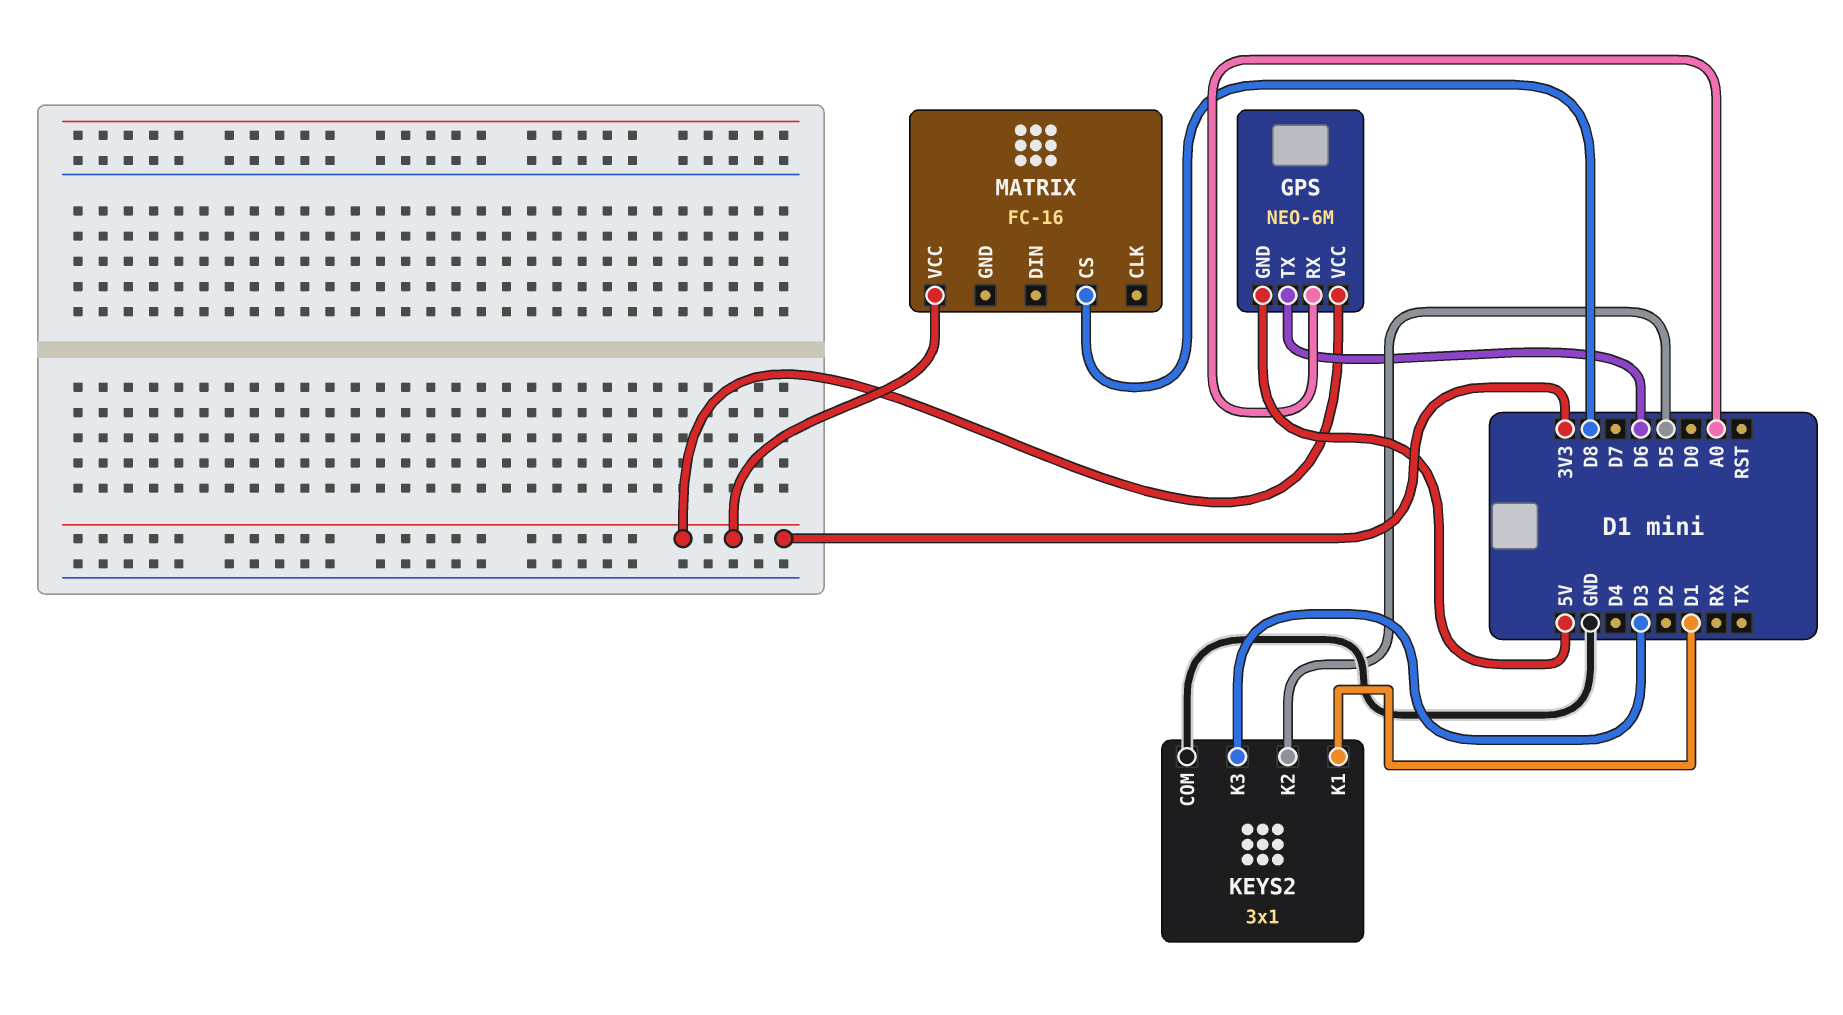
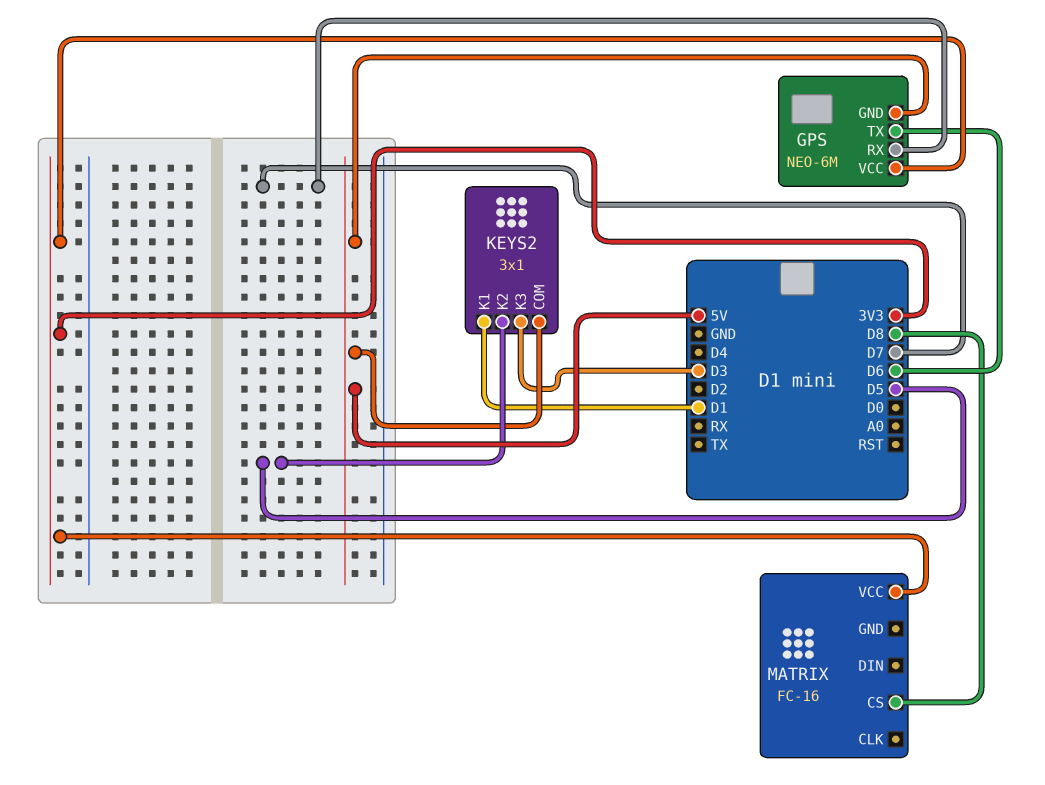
GPS pin RX: A0 -> D7
KEYS2 pin COM: GND -> 5V

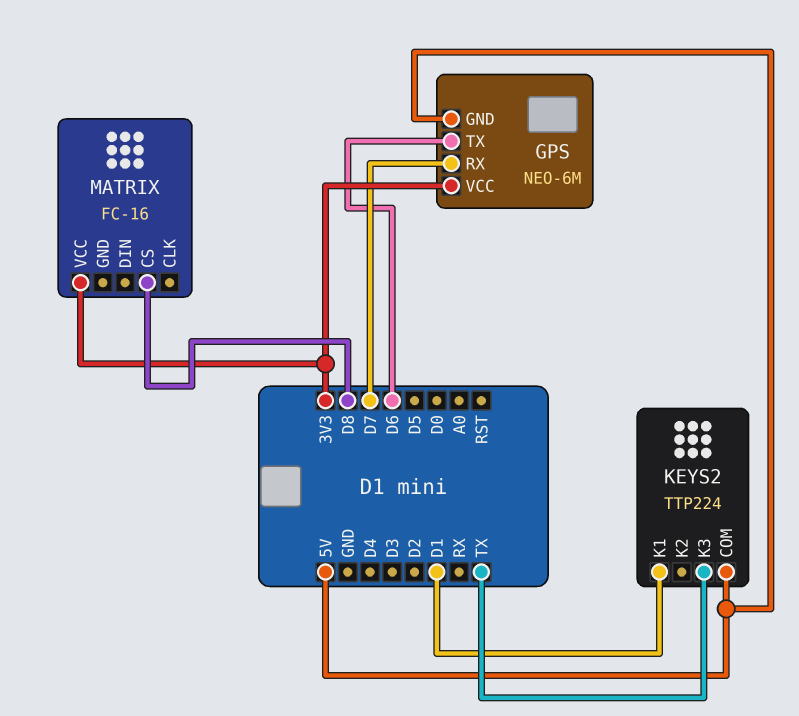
KEYS2: 3x1 -> TTP224
KEYS2 pin K2: D5 -> none
KEYS2 pin K3: D3 -> TX

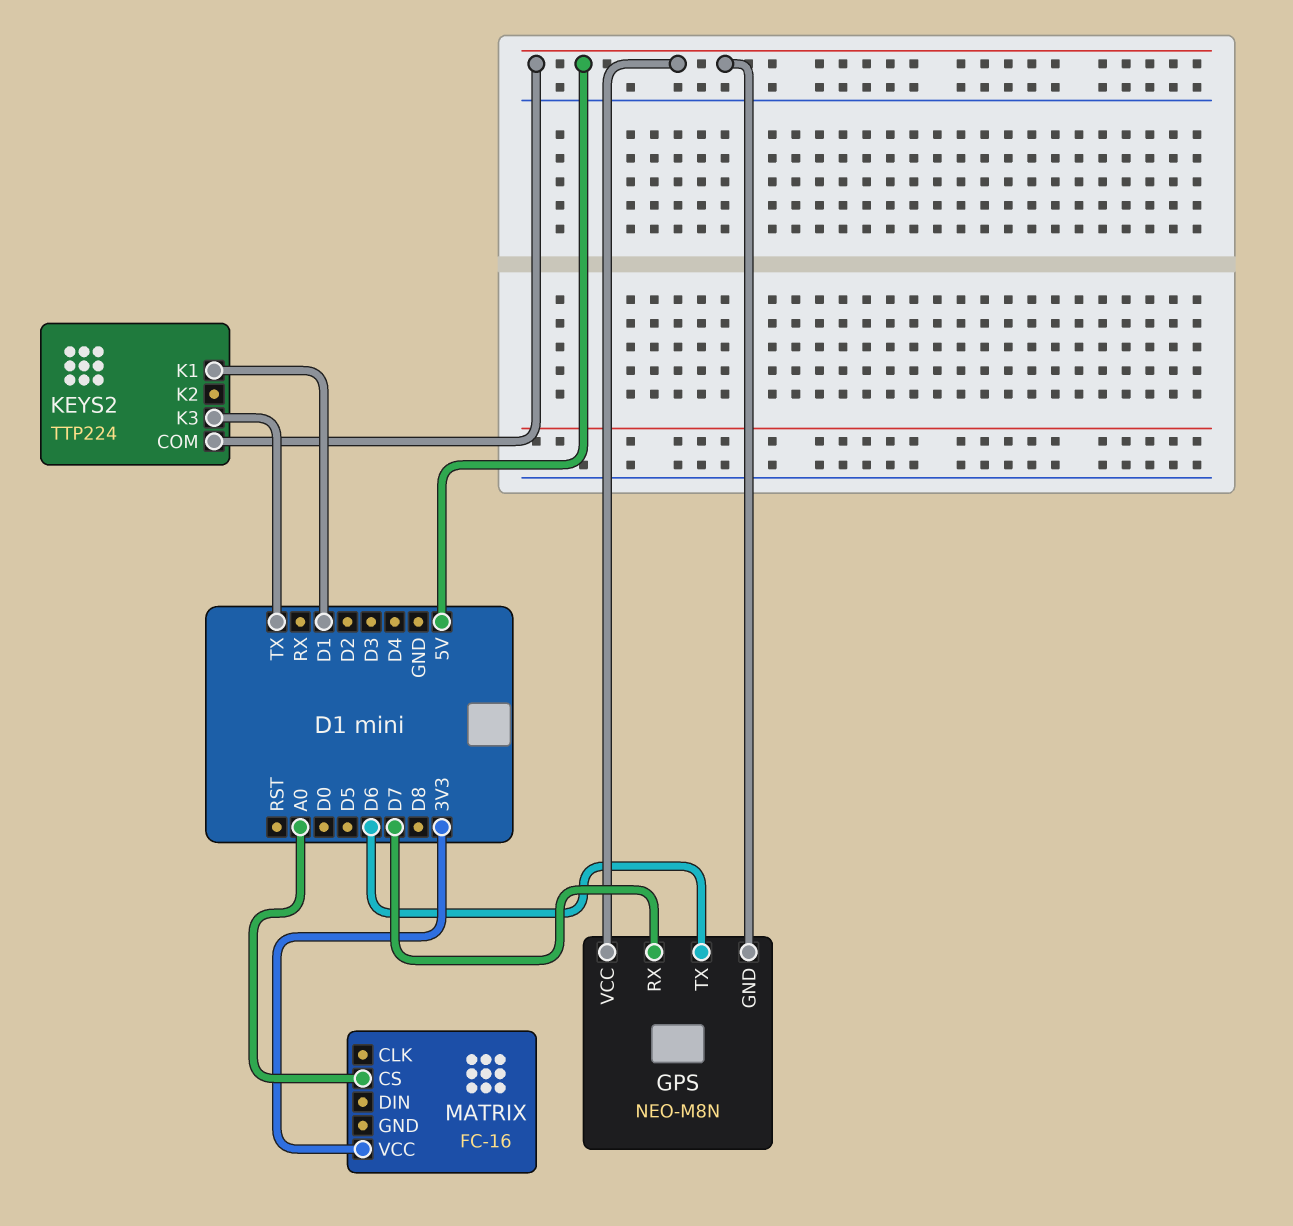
GPS: NEO-6M -> NEO-M8N
GPS pin VCC: 3V3 -> 5V
MATRIX pin CS: D8 -> A0

